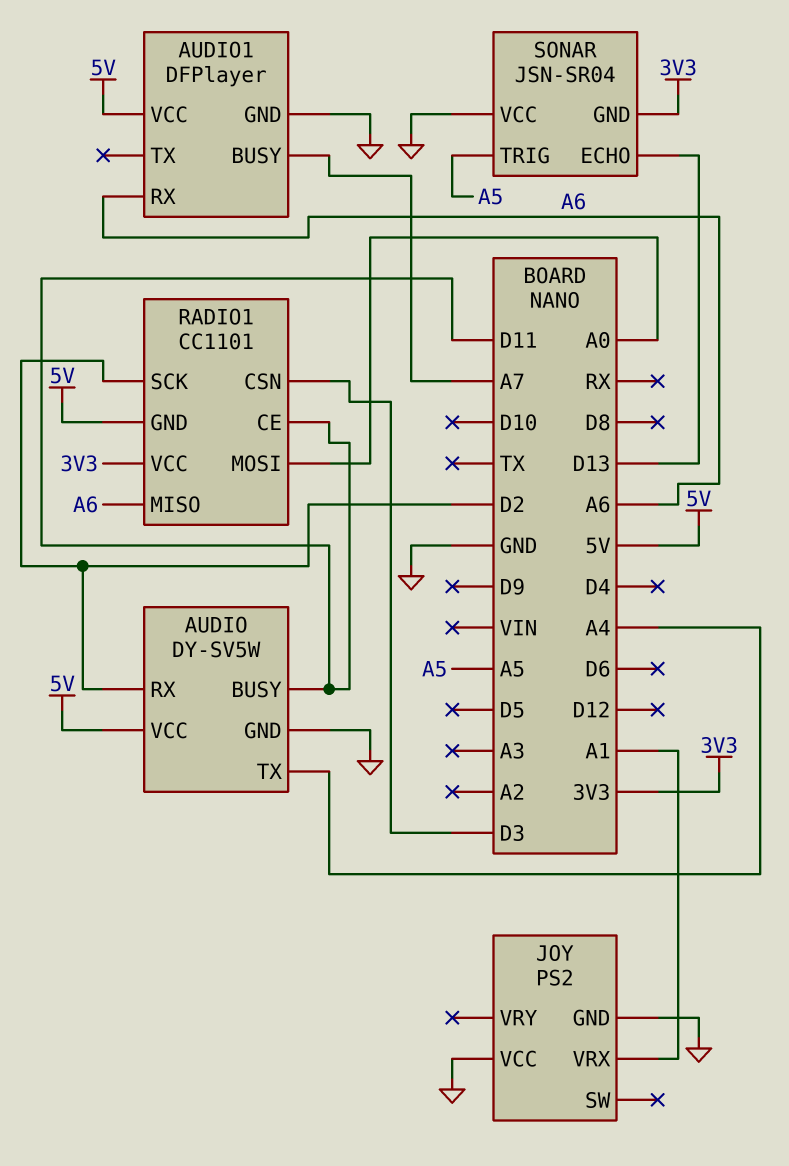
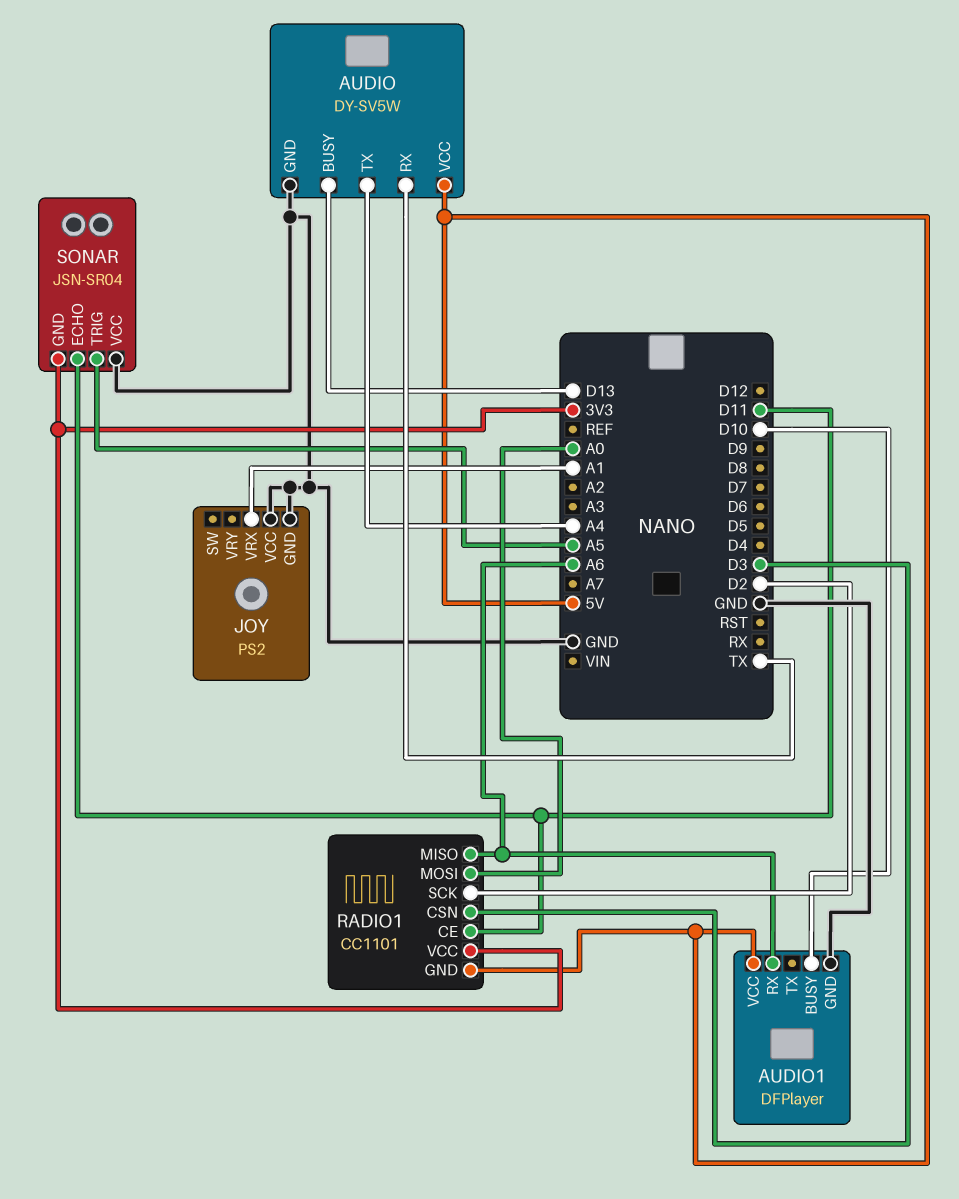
AUDIO pin BUSY: D11 -> D13
AUDIO pin RX: D2 -> TX
AUDIO1 pin BUSY: A7 -> D10
SONAR pin ECHO: D13 -> D11

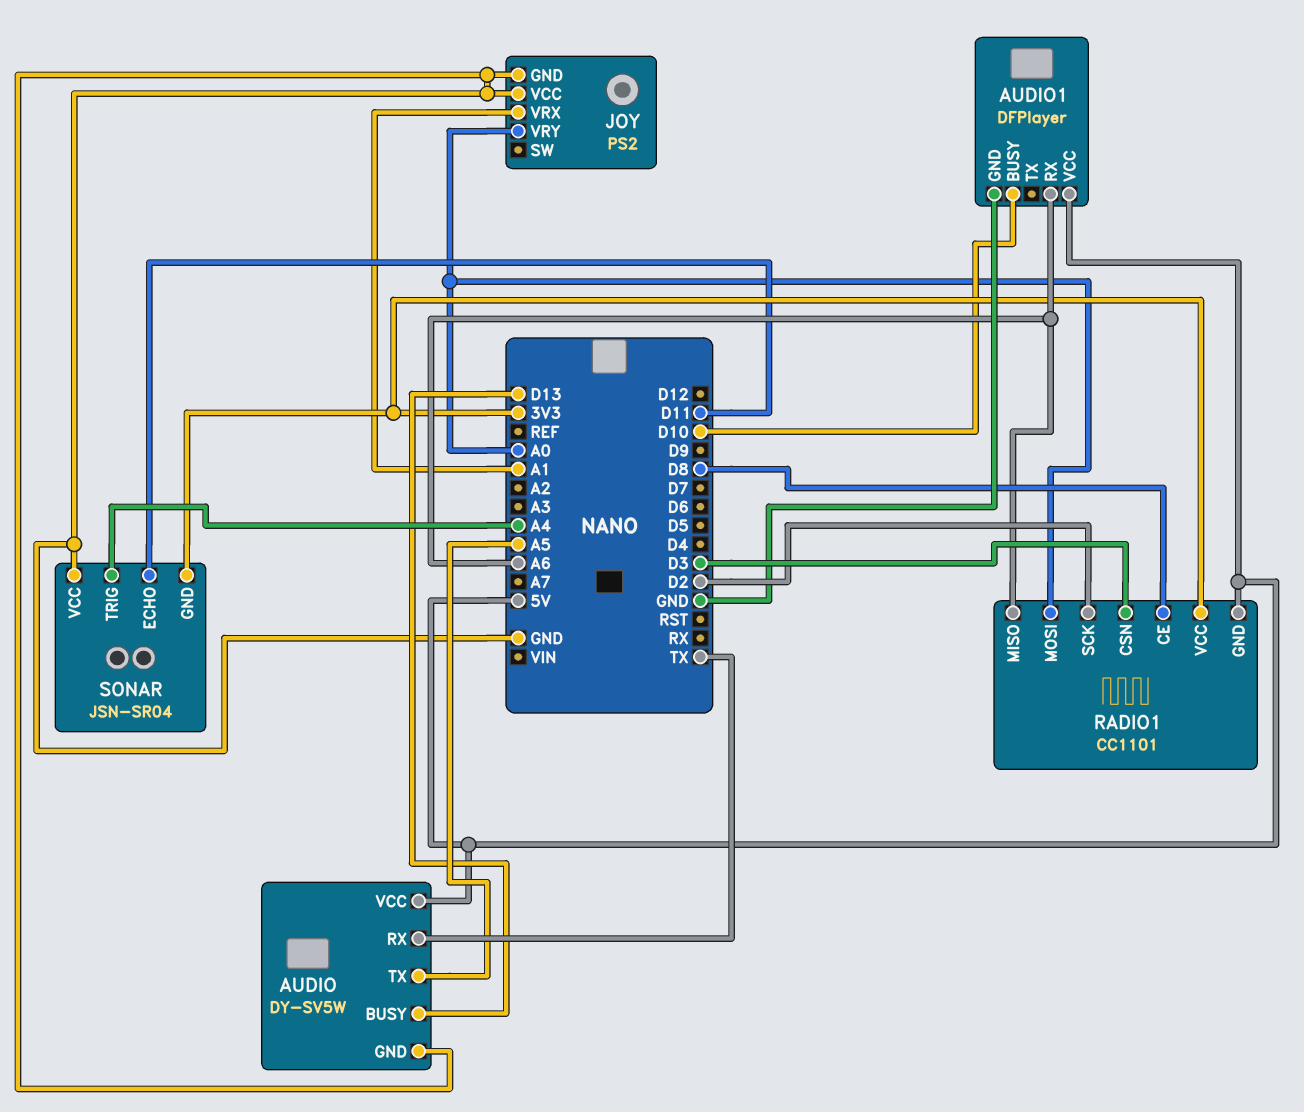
AUDIO pin TX: A4 -> A5
JOY pin VRY: none -> A0
RADIO1 pin CE: D11 -> D8
SONAR pin TRIG: A5 -> A4

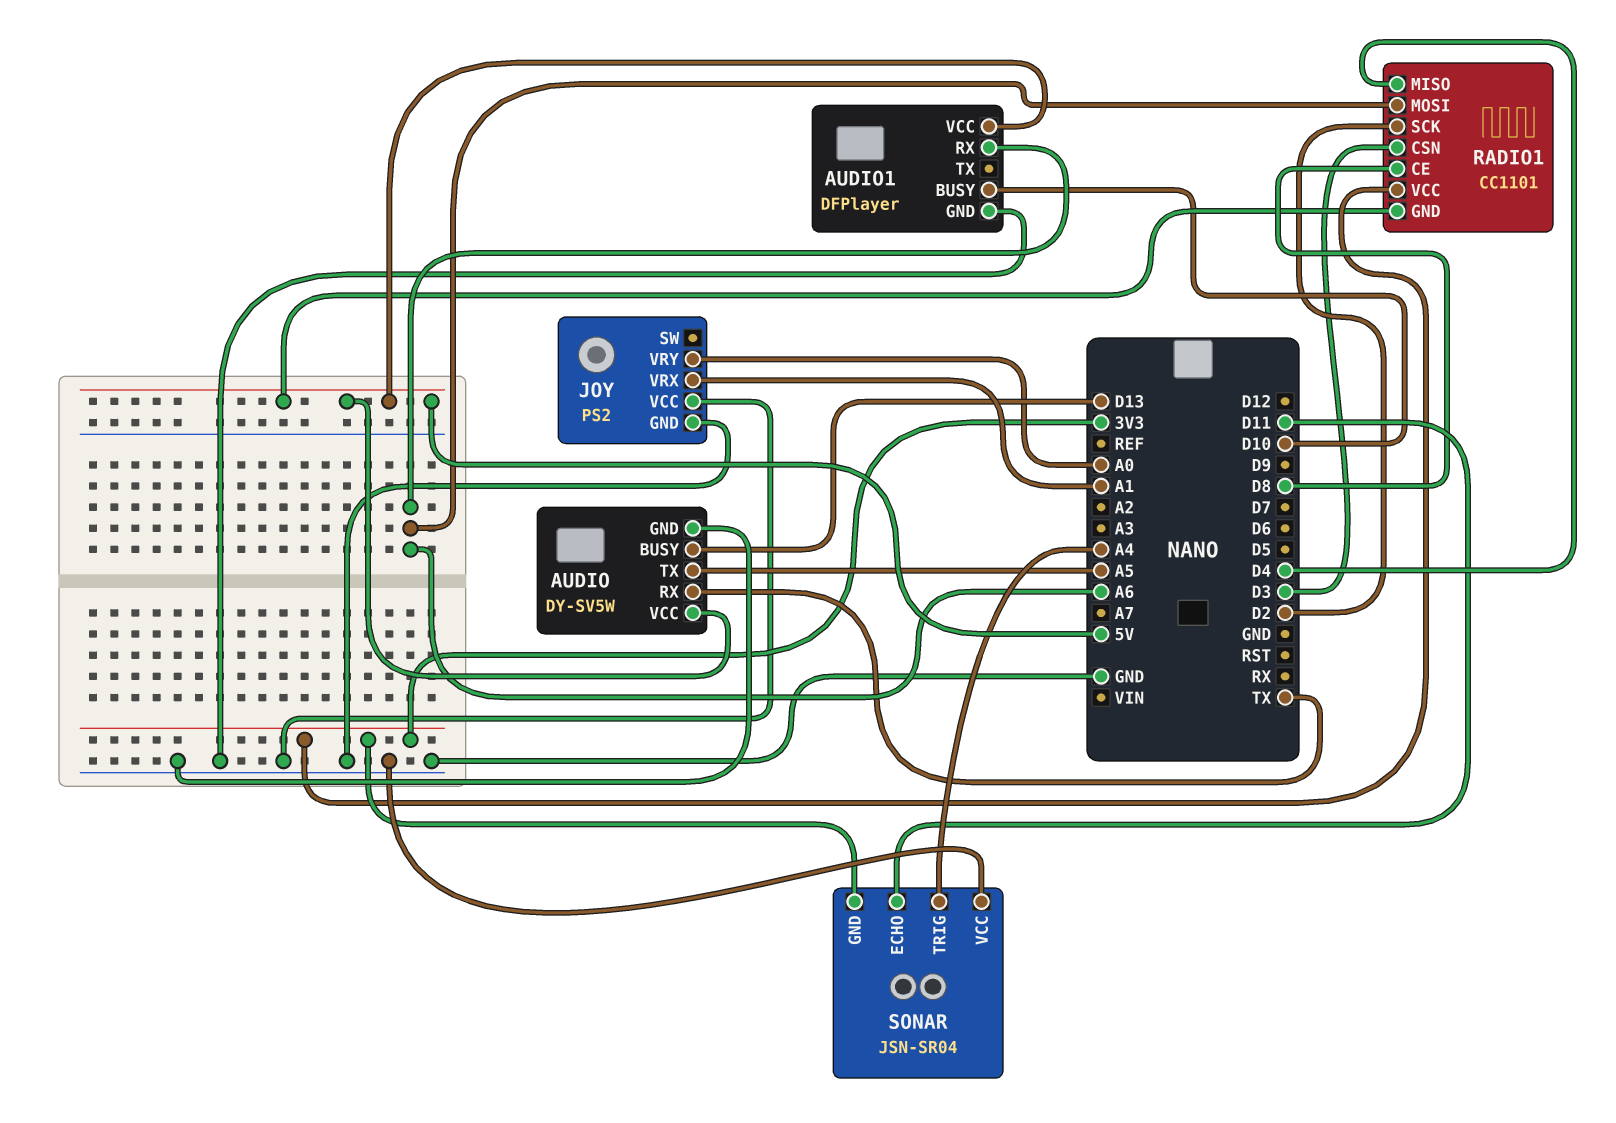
RADIO1 pin MISO: A6 -> D4
RADIO1 pin MOSI: A0 -> A6

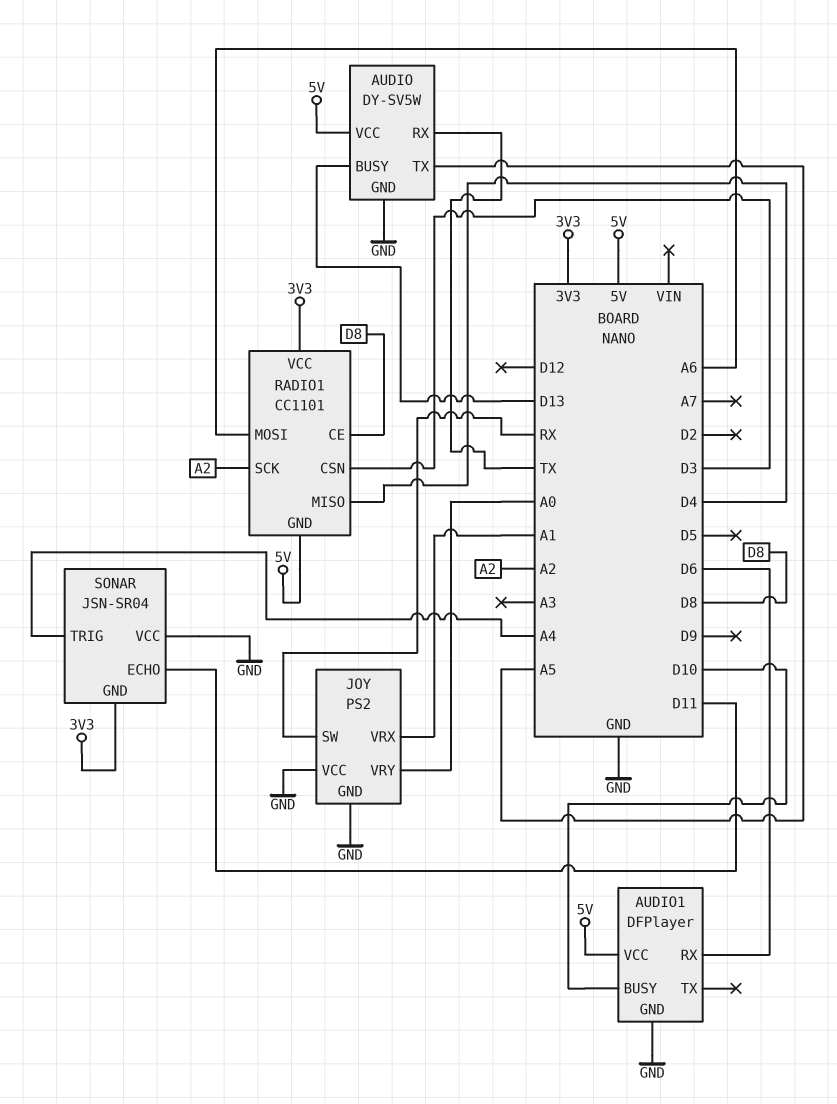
AUDIO1 pin RX: A6 -> D6
JOY pin SW: none -> RX
RADIO1 pin SCK: D2 -> A2

